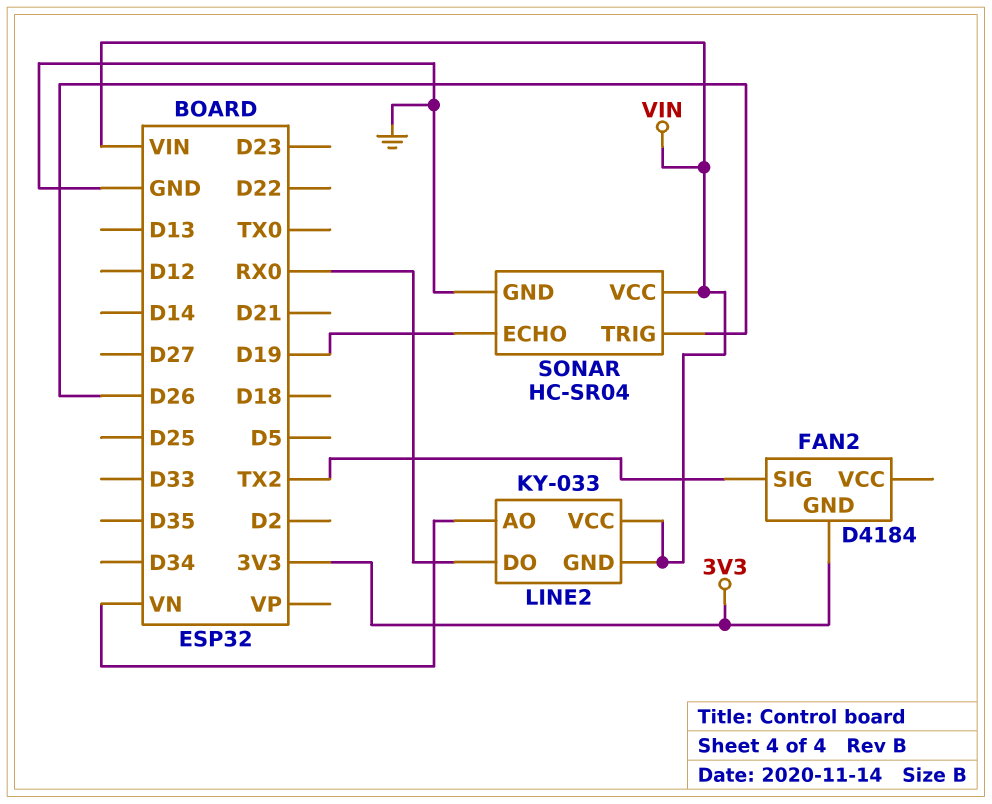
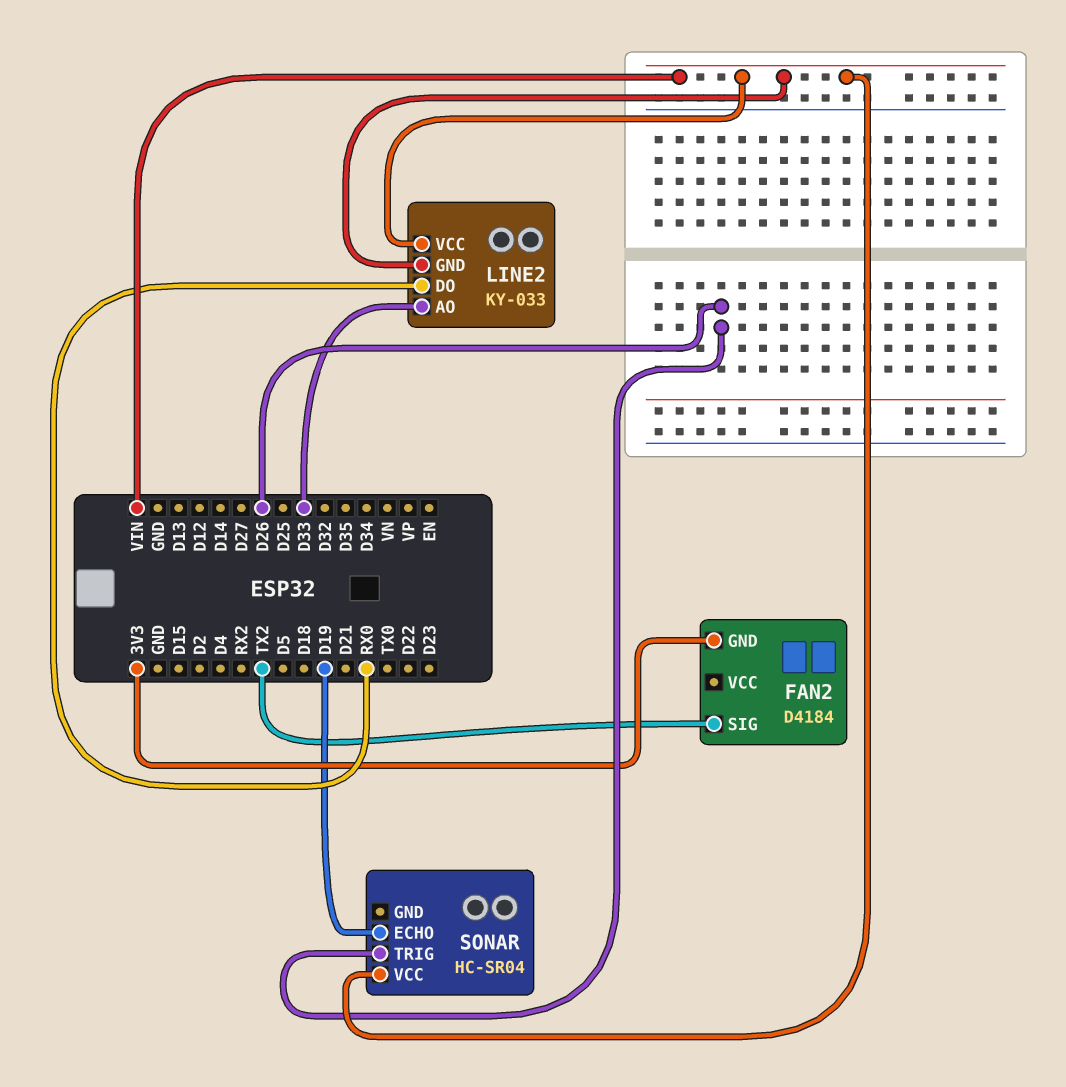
LINE2 pin AO: VN -> D33
SONAR pin GND: GND -> none

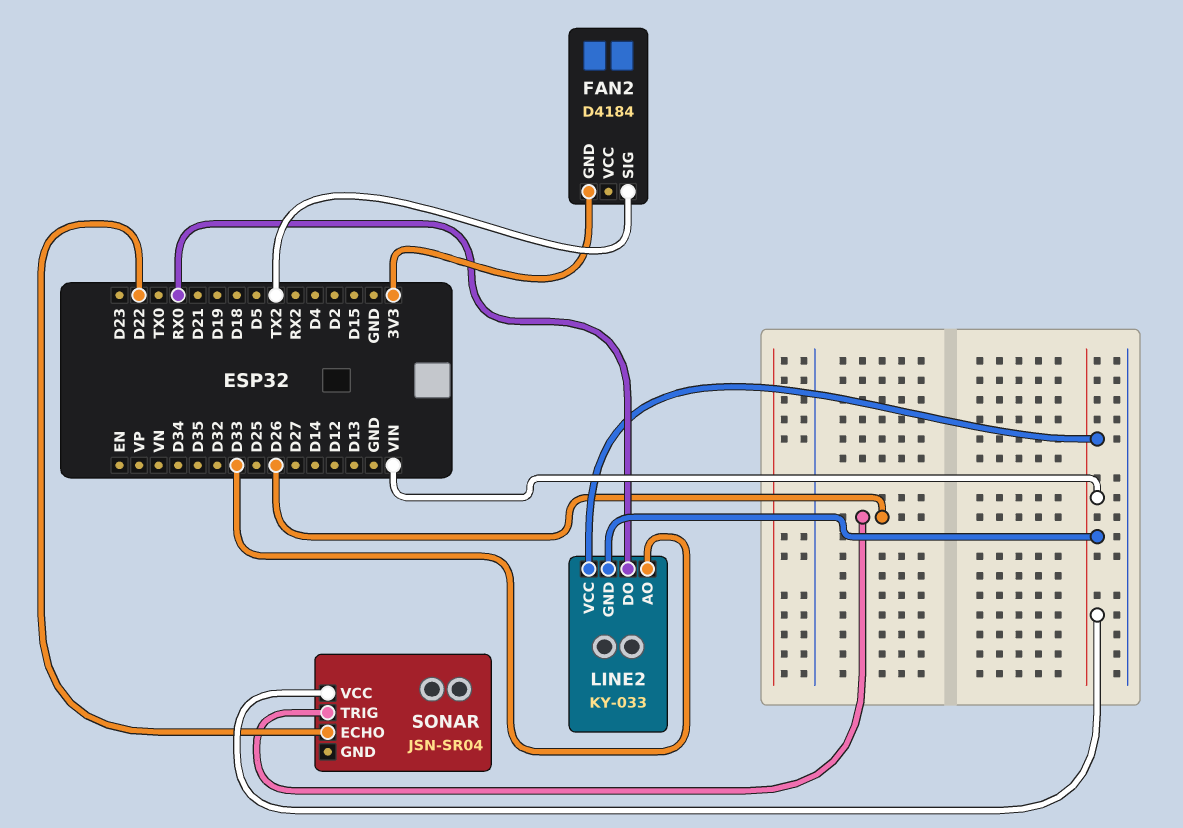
SONAR: HC-SR04 -> JSN-SR04
SONAR pin ECHO: D19 -> D22

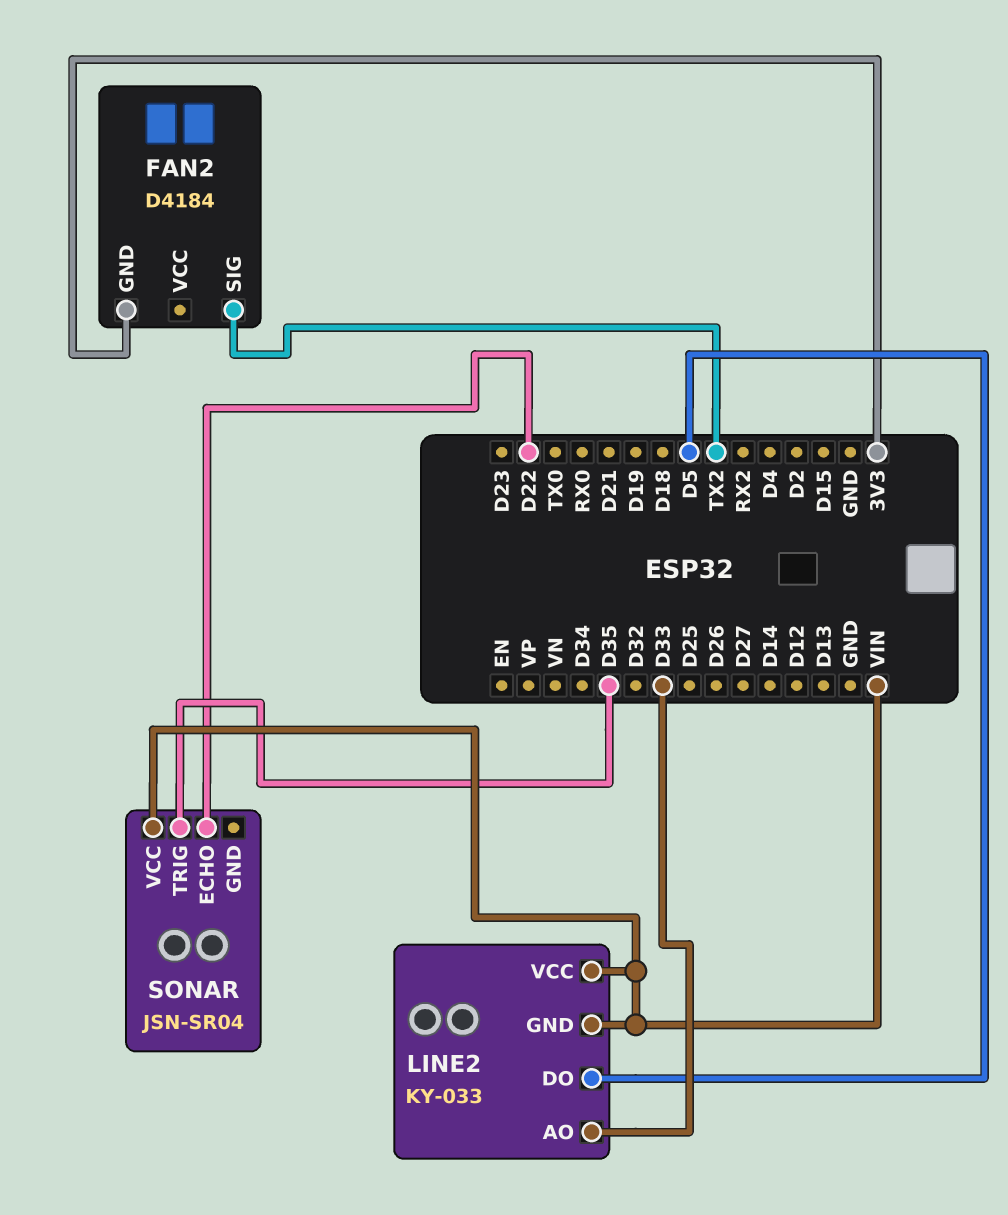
LINE2 pin DO: RX0 -> D5
SONAR pin TRIG: D26 -> D35

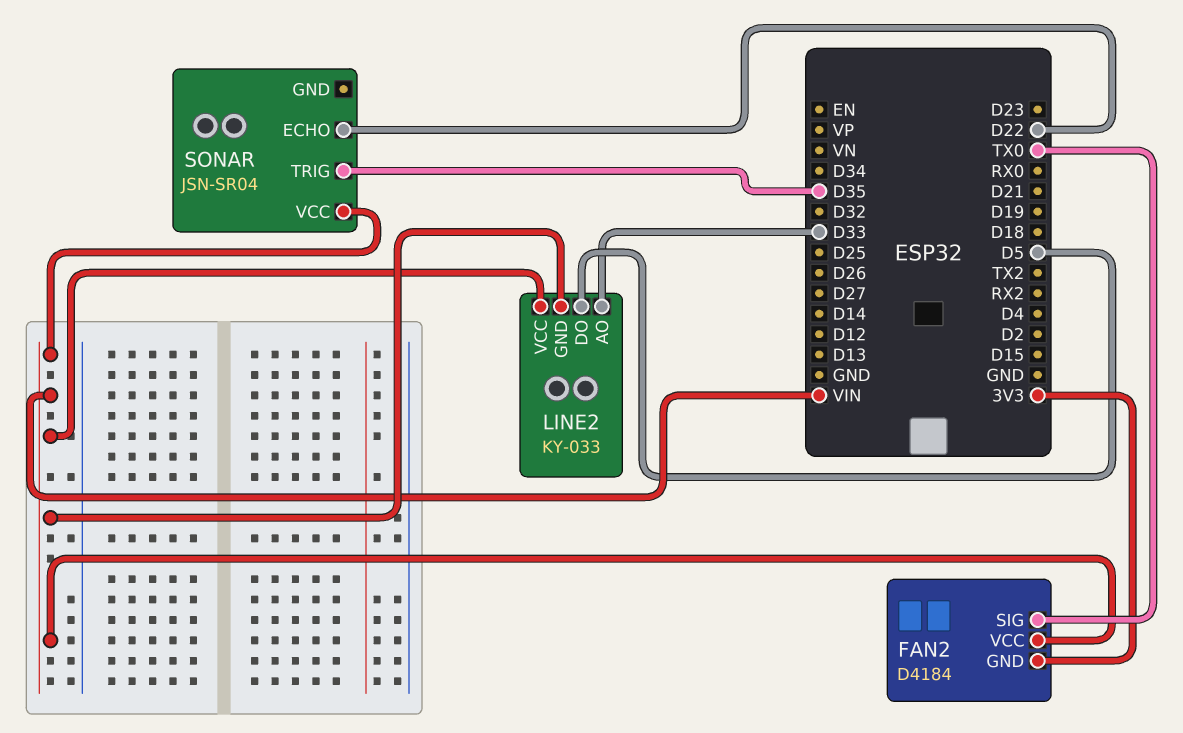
FAN2 pin SIG: TX2 -> TX0
FAN2 pin VCC: none -> VIN

